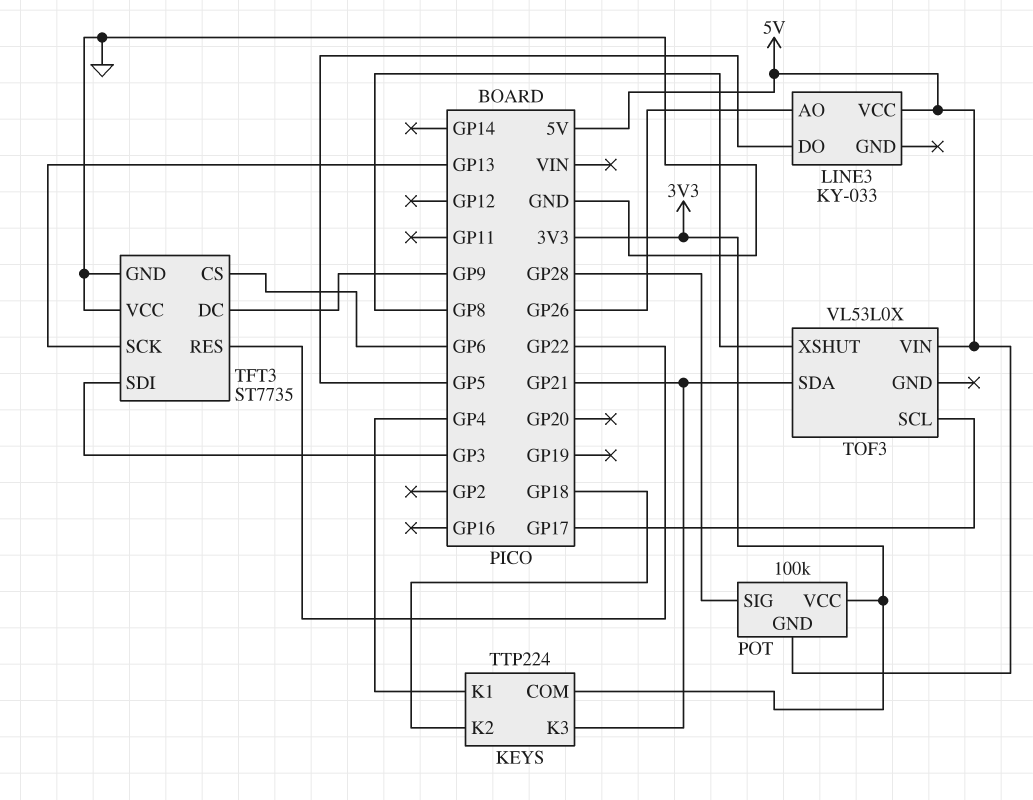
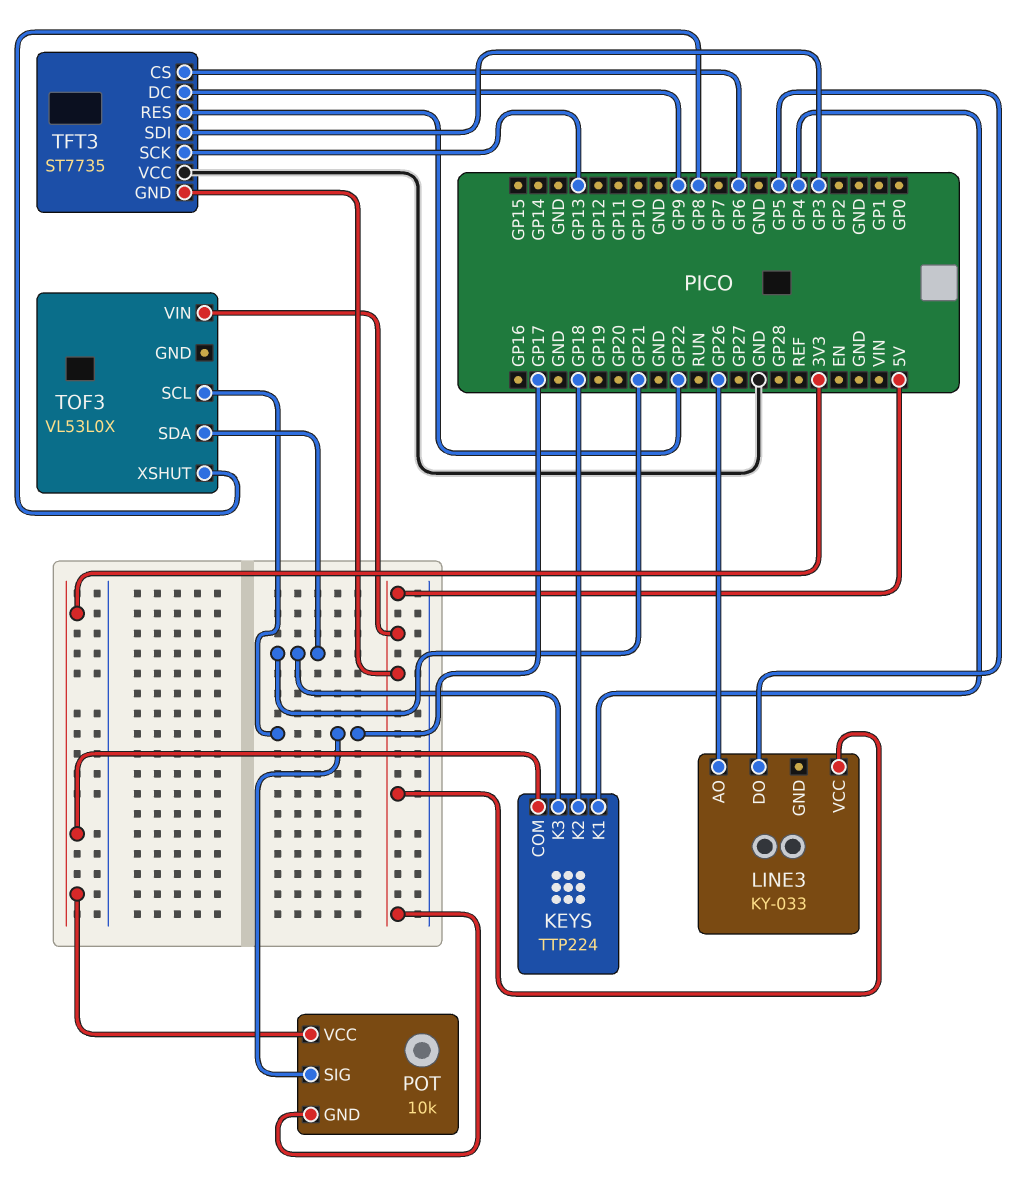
POT: 100k -> 10k
POT pin SIG: GP28 -> GP17
TFT3 pin GND: GND -> 5V

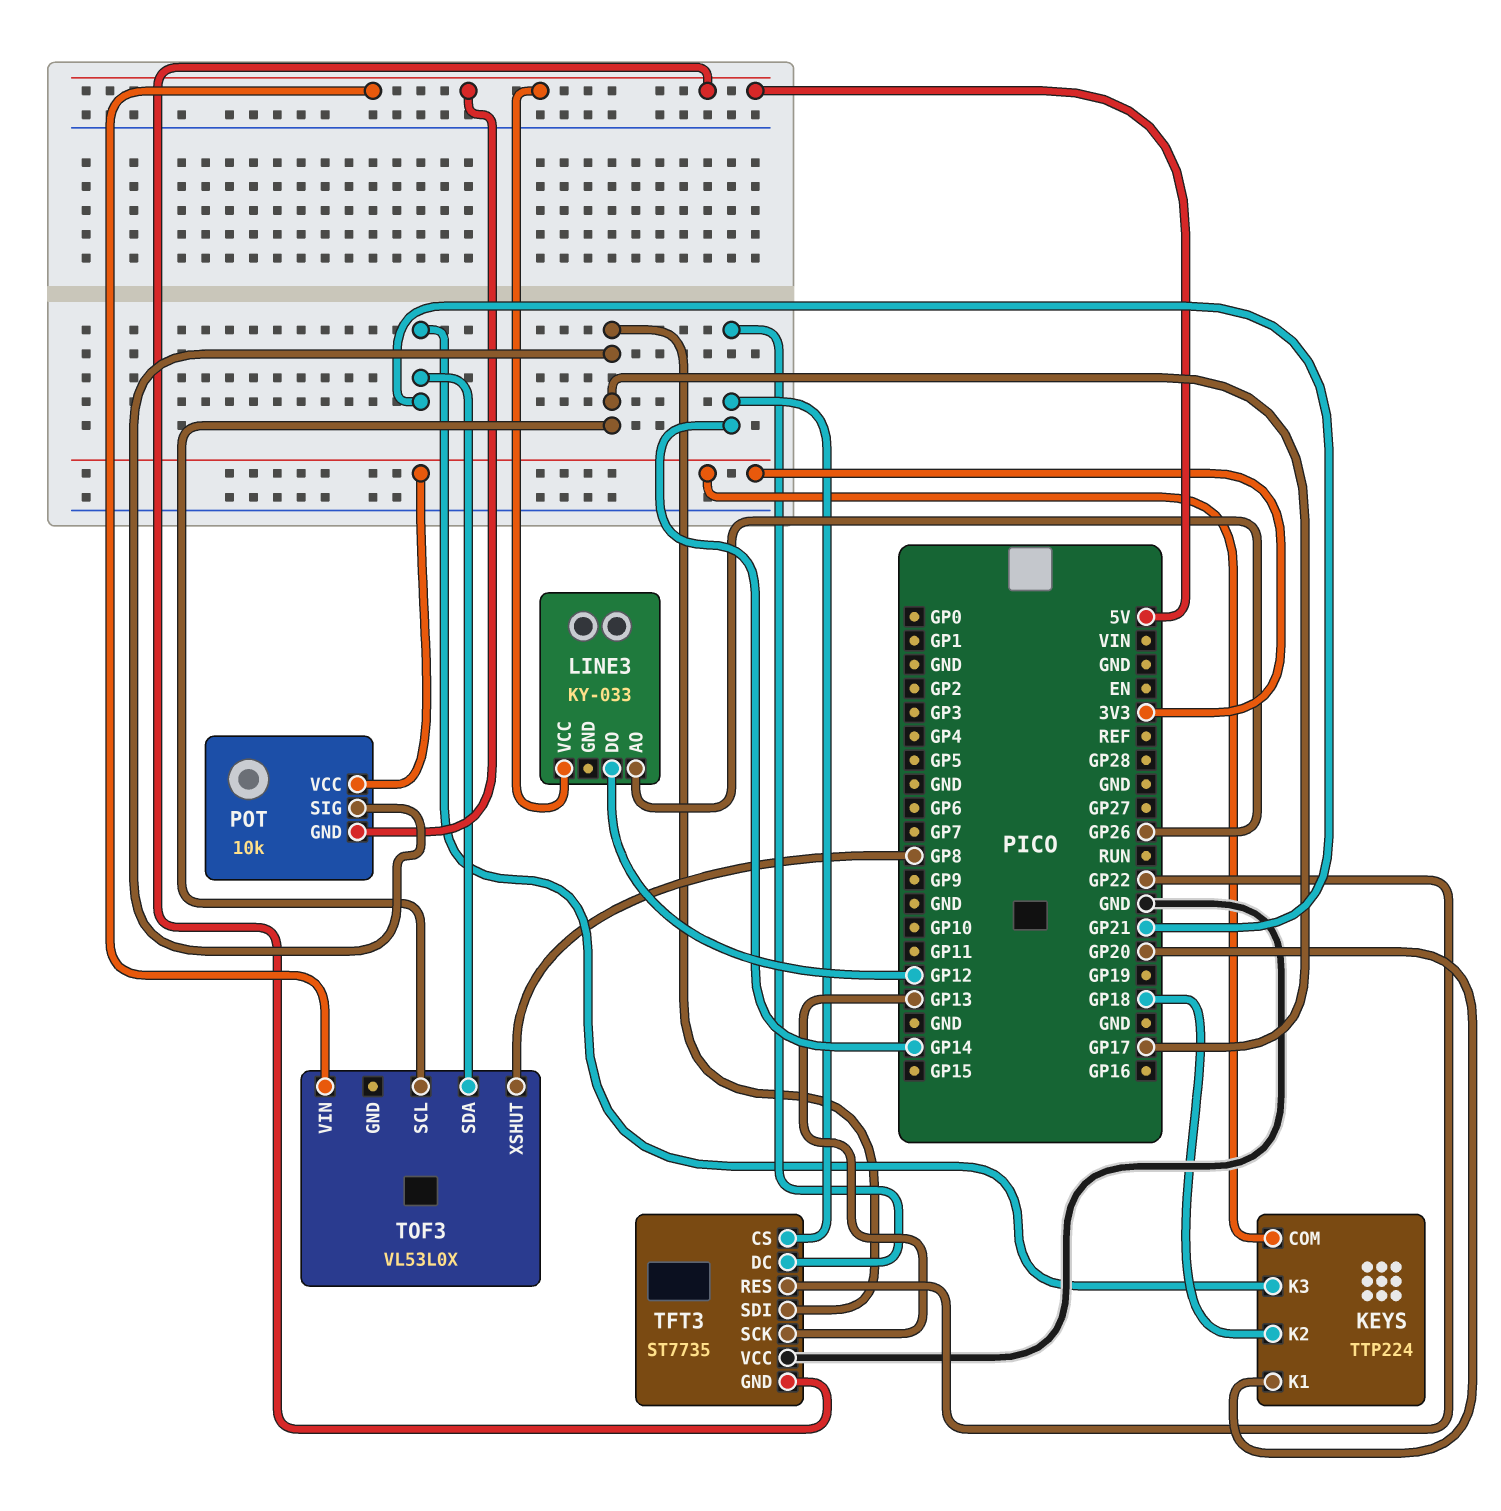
KEYS pin K1: GP4 -> GP20
LINE3 pin DO: GP5 -> GP12
TFT3 pin CS: GP6 -> GP14
TFT3 pin DC: GP9 -> GP14
TFT3 pin SDI: GP3 -> GP17

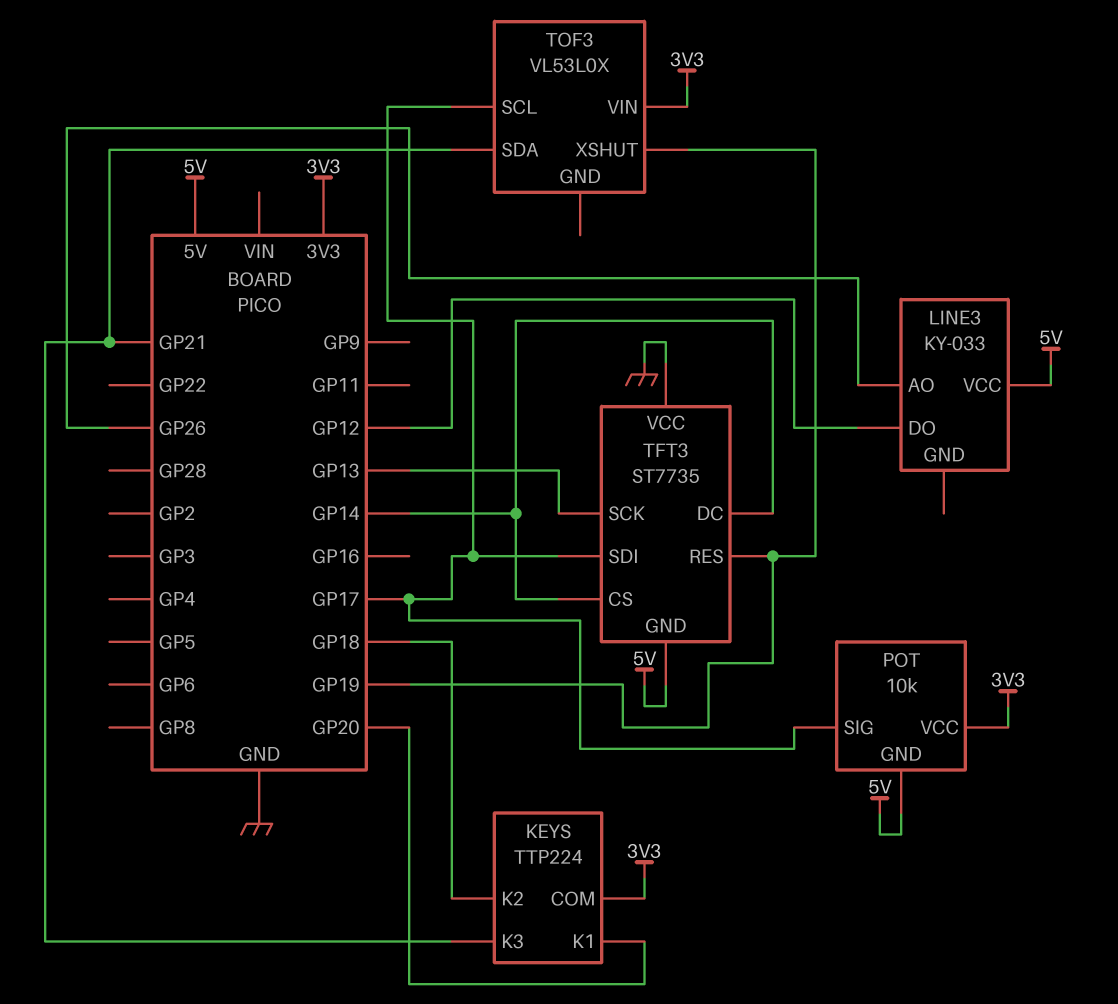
TFT3 pin RES: GP22 -> GP19
TOF3 pin VIN: 5V -> 3V3
TOF3 pin XSHUT: GP8 -> GP19

